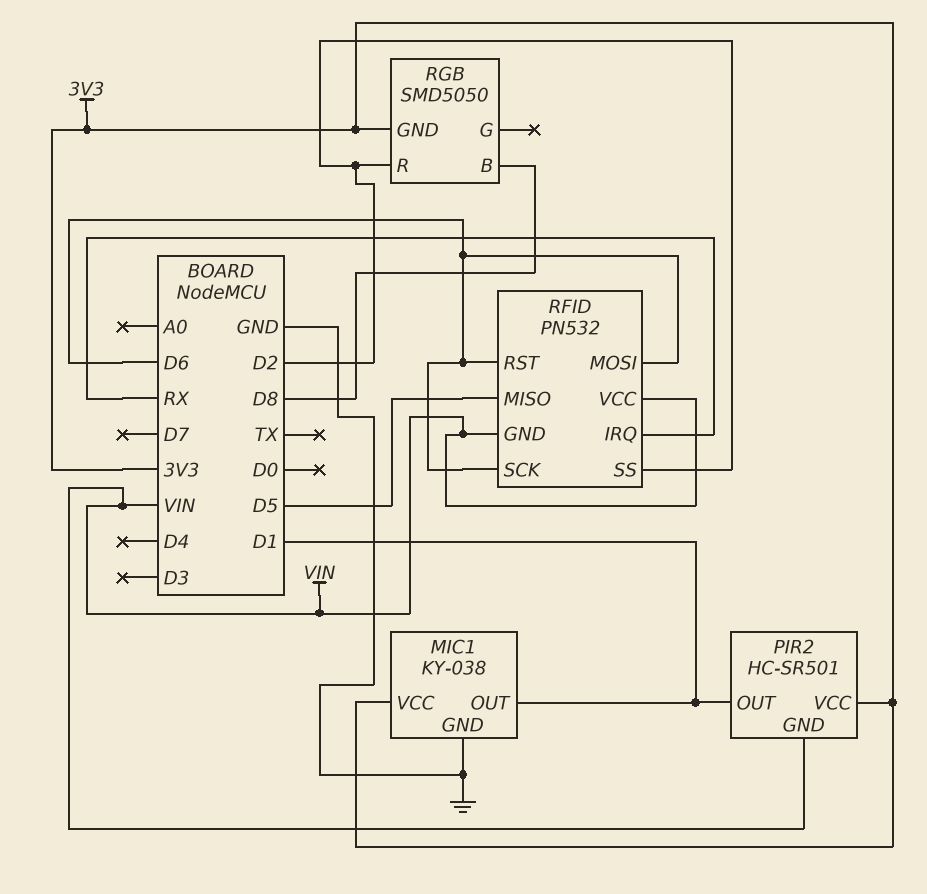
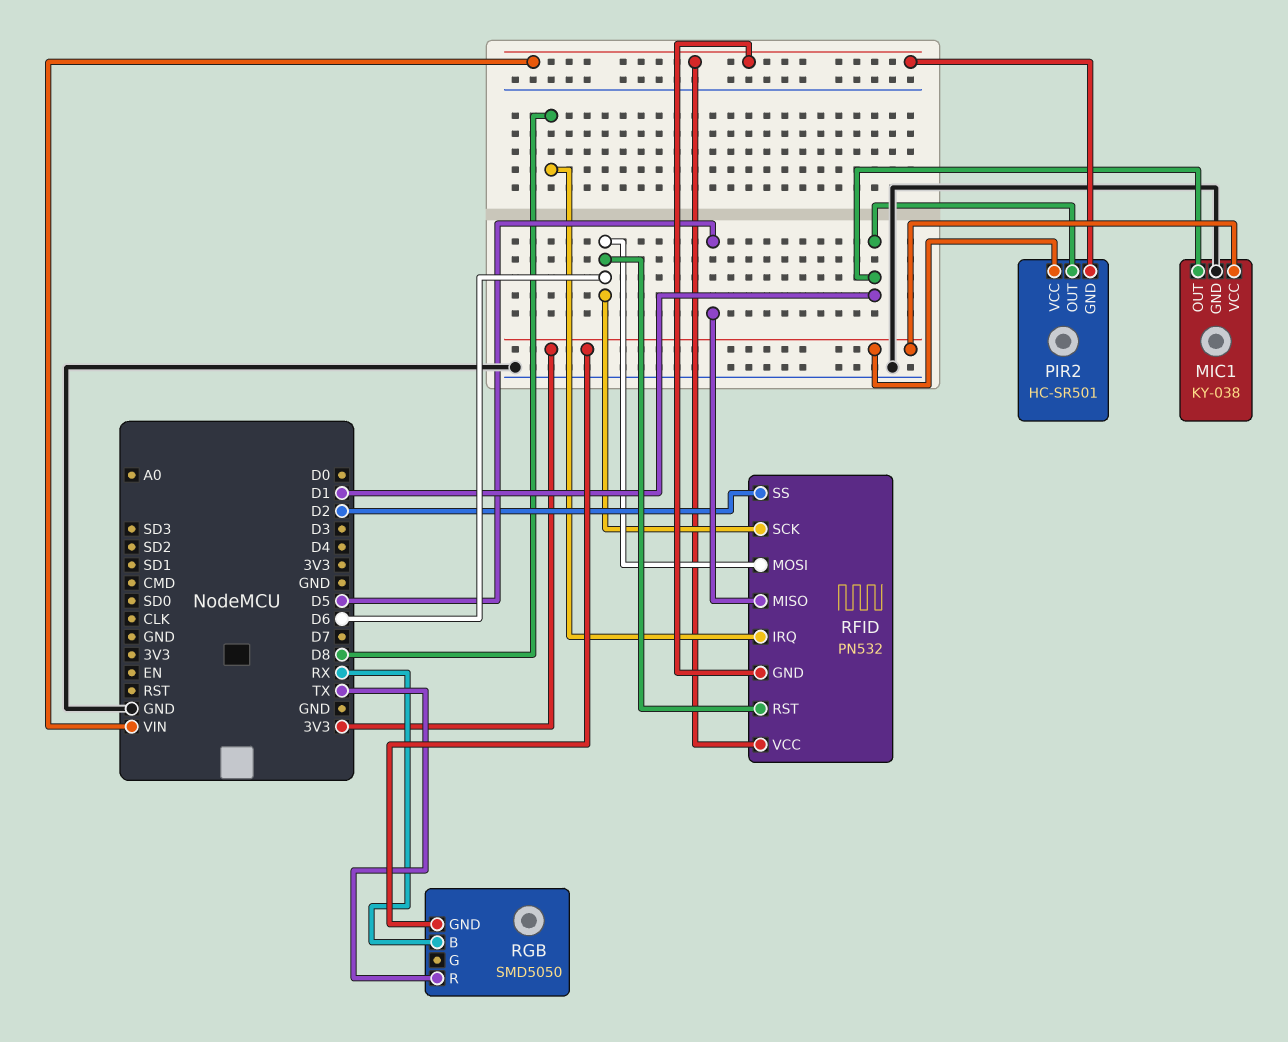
RFID pin IRQ: RX -> D8
RGB pin B: D8 -> RX
RGB pin R: D2 -> TX

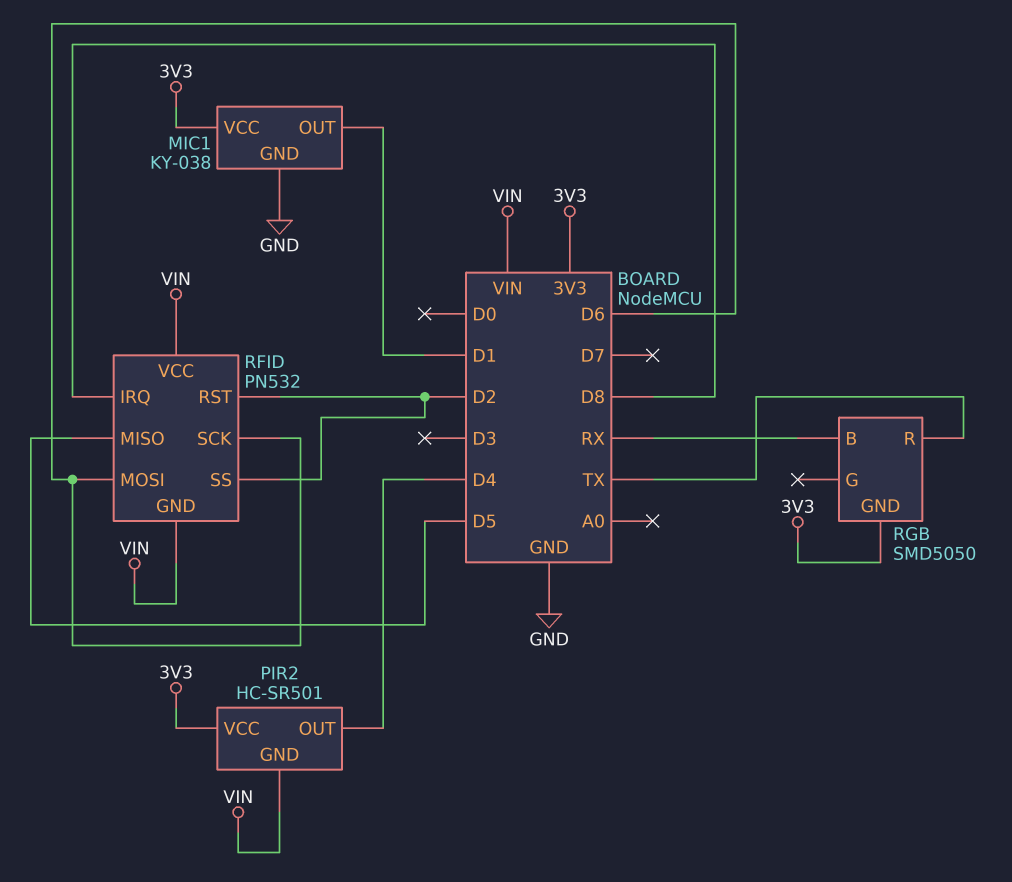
PIR2 pin OUT: D1 -> D4
RFID pin RST: D6 -> D2

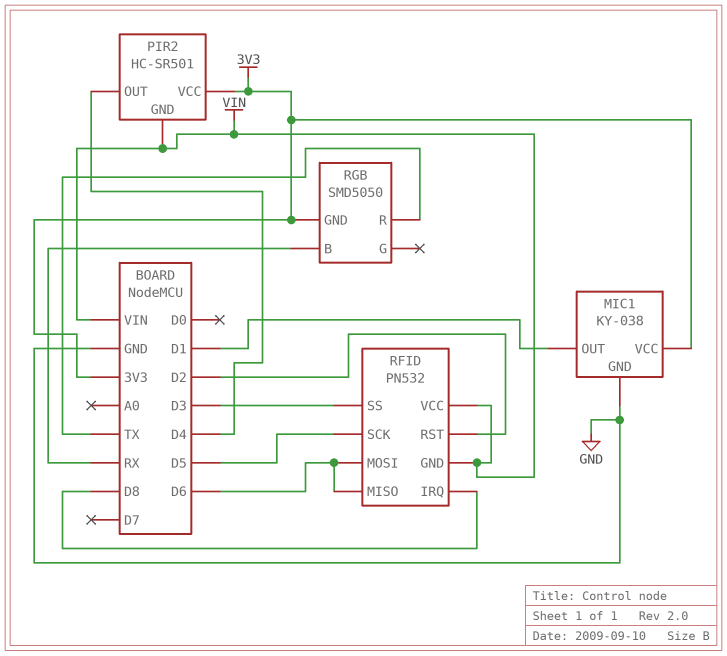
RFID pin MISO: D5 -> D6
RFID pin SCK: D6 -> D5
RFID pin SS: D2 -> D3

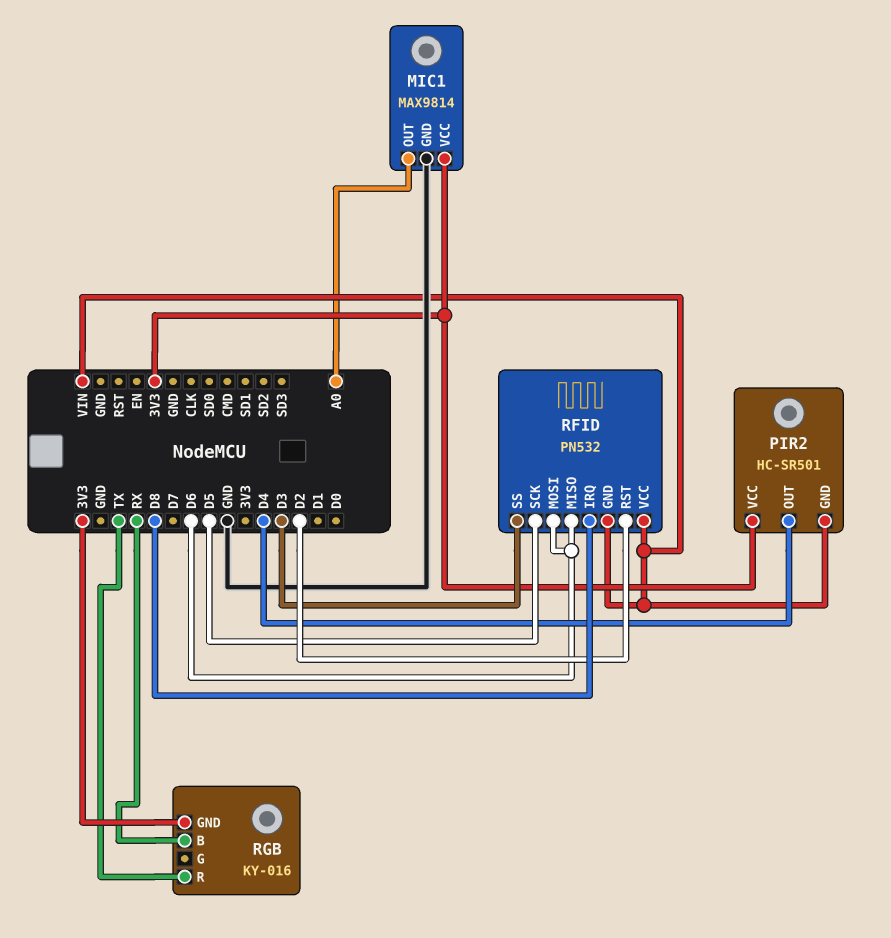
MIC1: KY-038 -> MAX9814
MIC1 pin OUT: D1 -> A0
RGB: SMD5050 -> KY-016

